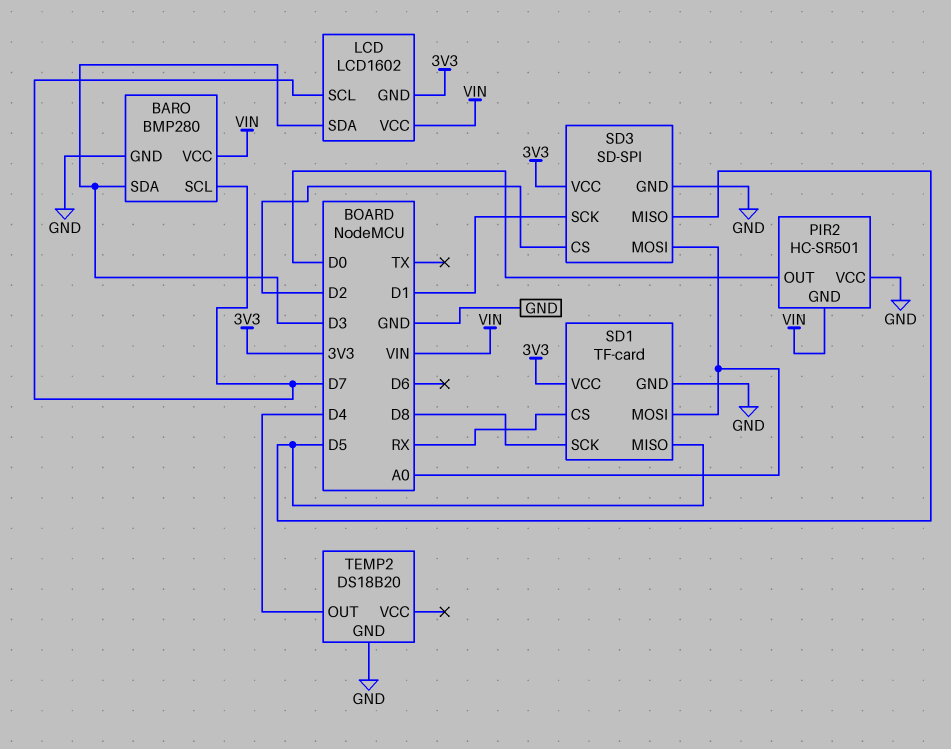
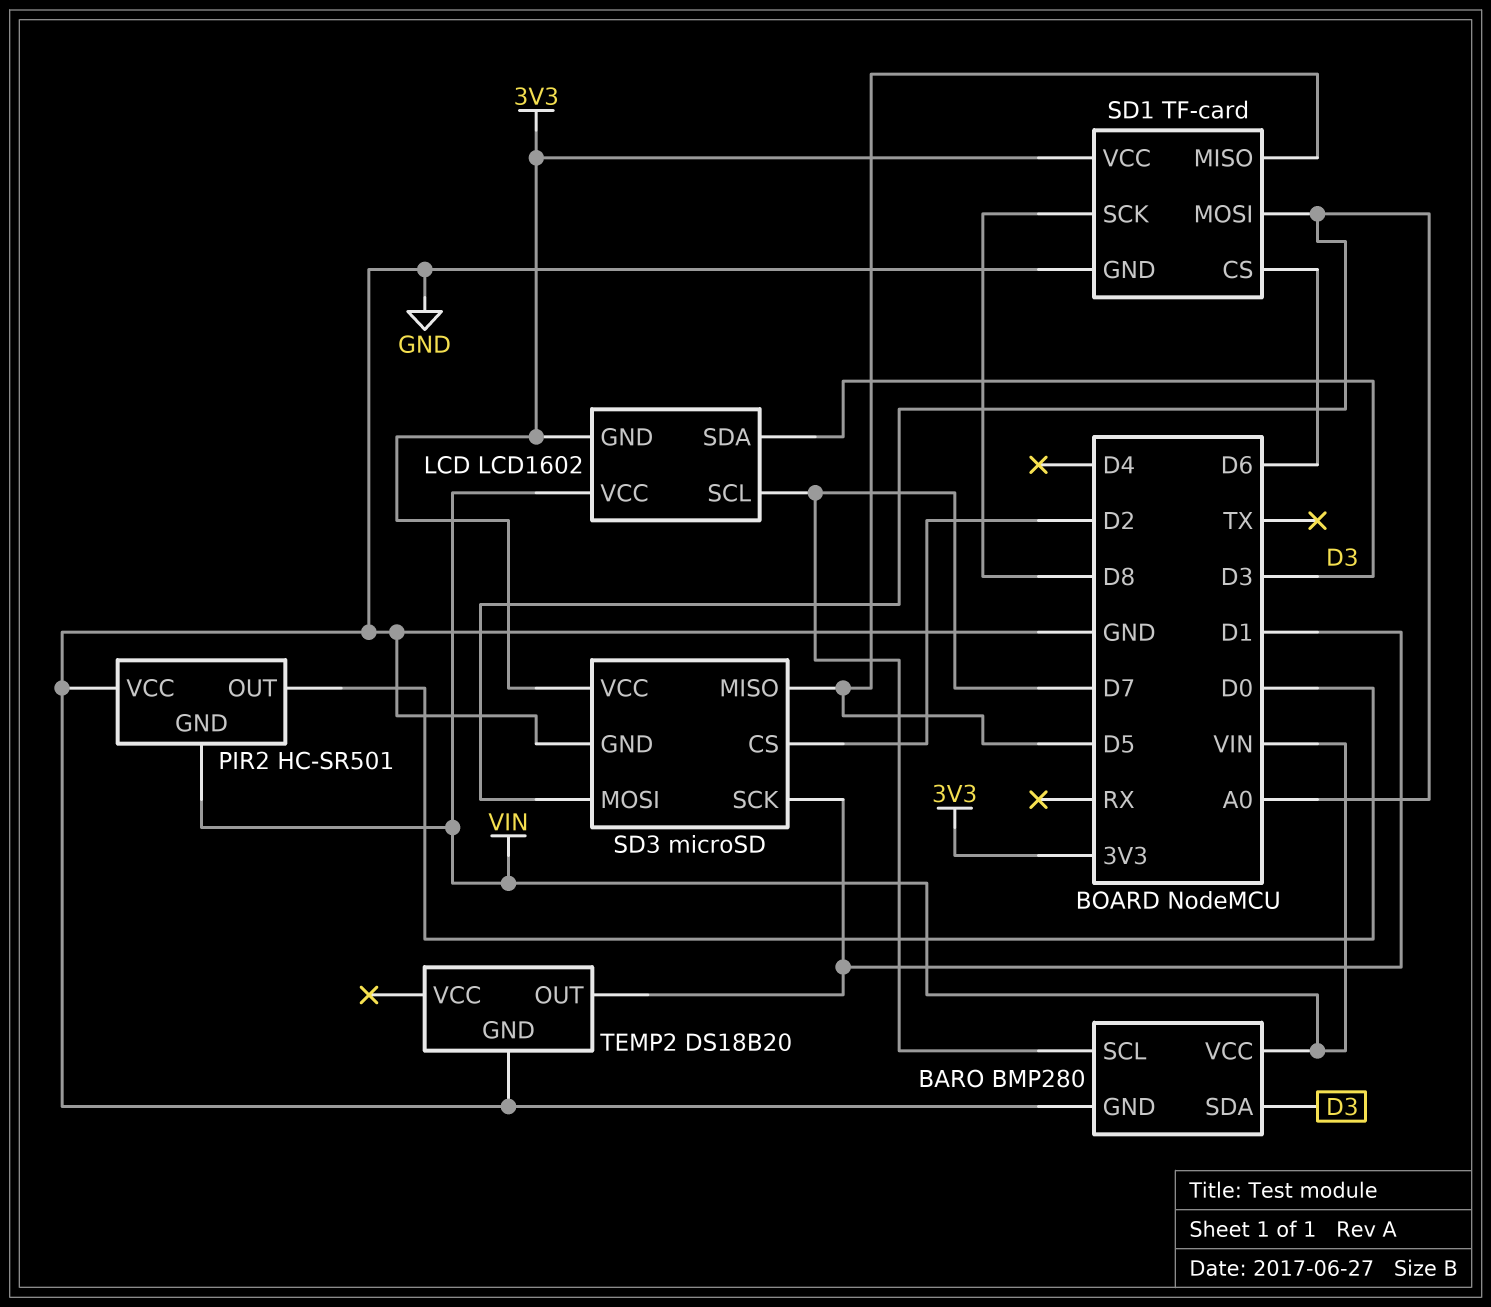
SD1 pin CS: RX -> D6
SD3: SD-SPI -> microSD
TEMP2 pin OUT: D4 -> D1

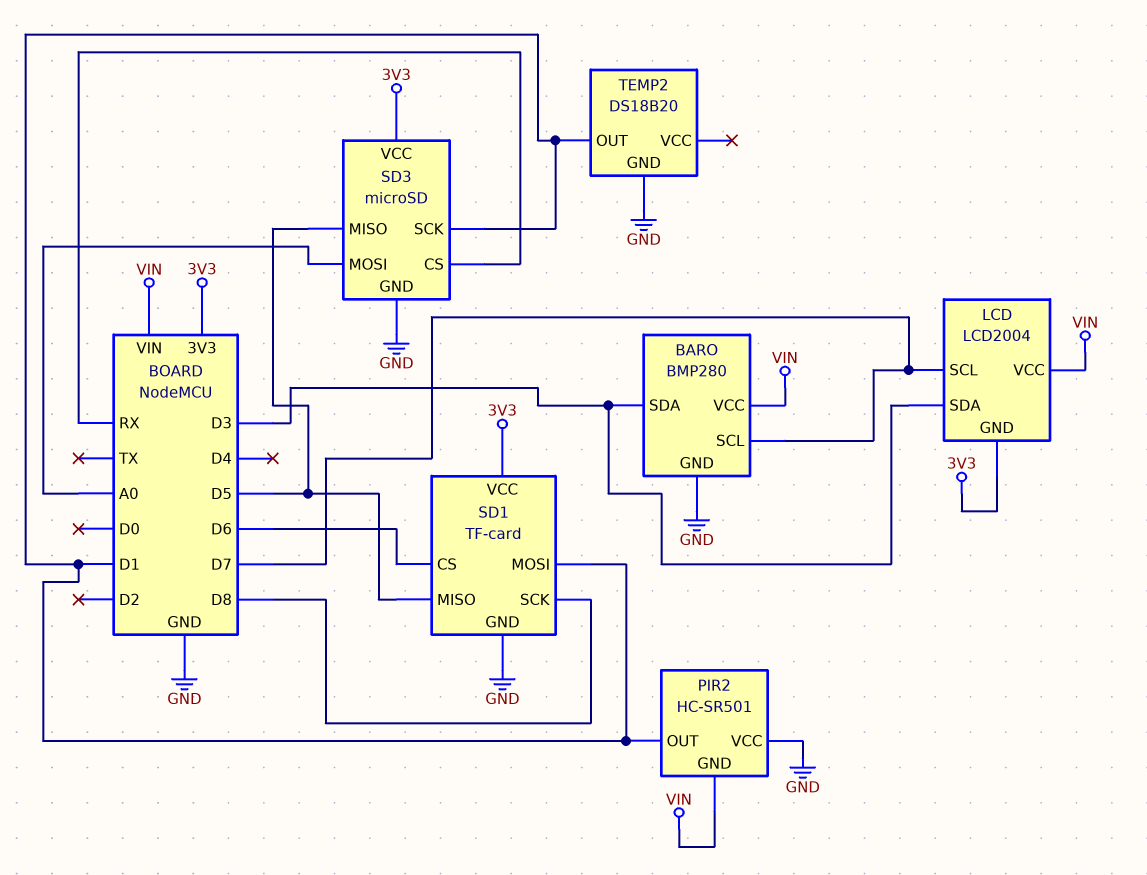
LCD: LCD1602 -> LCD2004
PIR2 pin OUT: D0 -> D1
SD1 pin MOSI: A0 -> D1
SD3 pin CS: D2 -> RX

